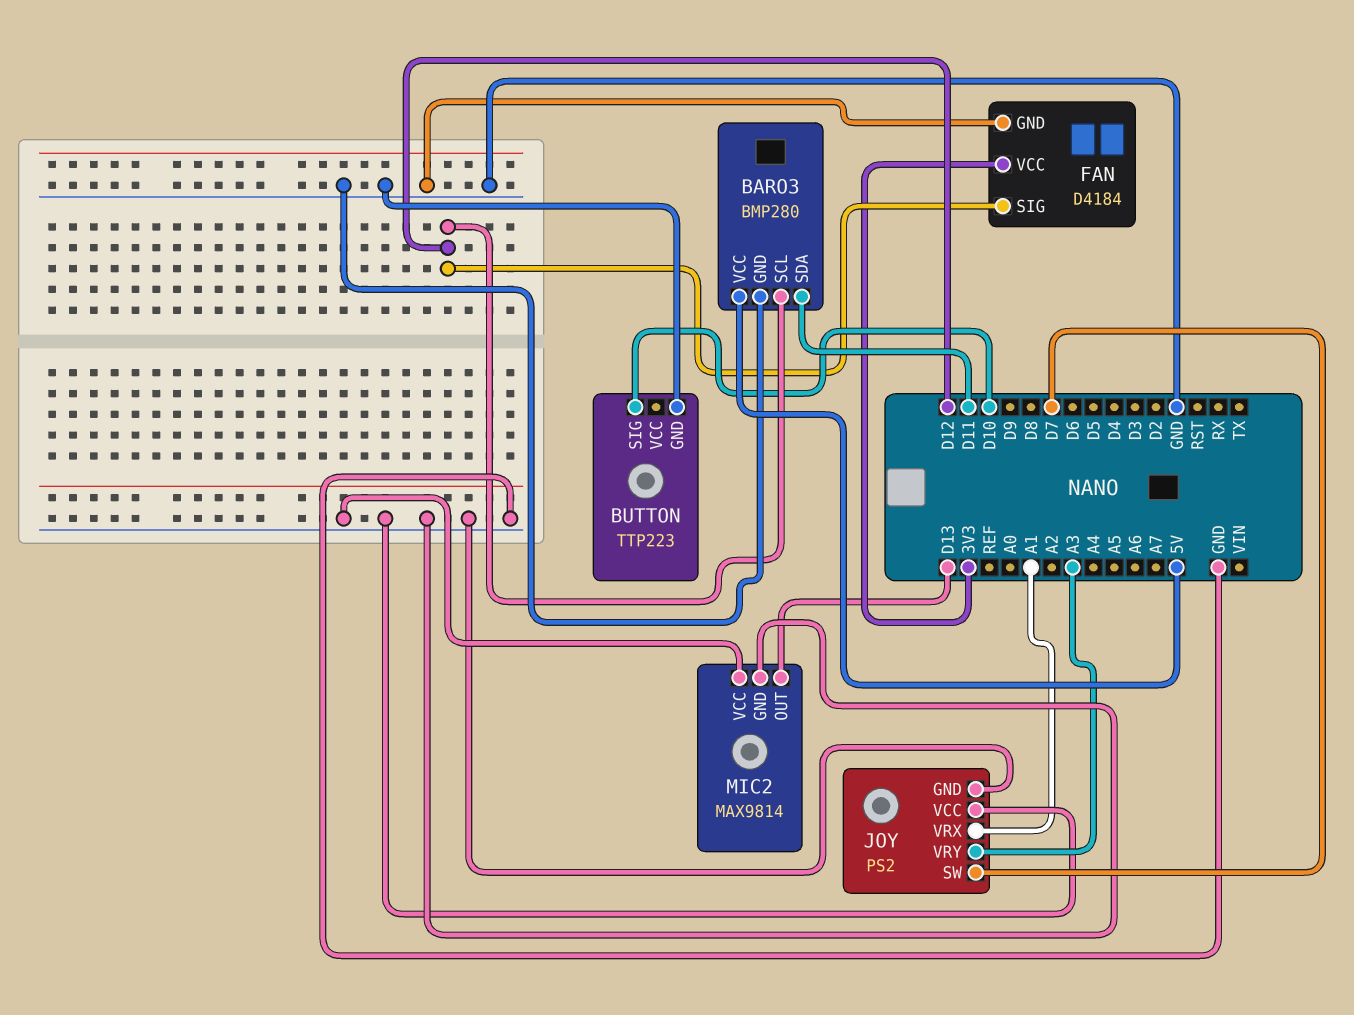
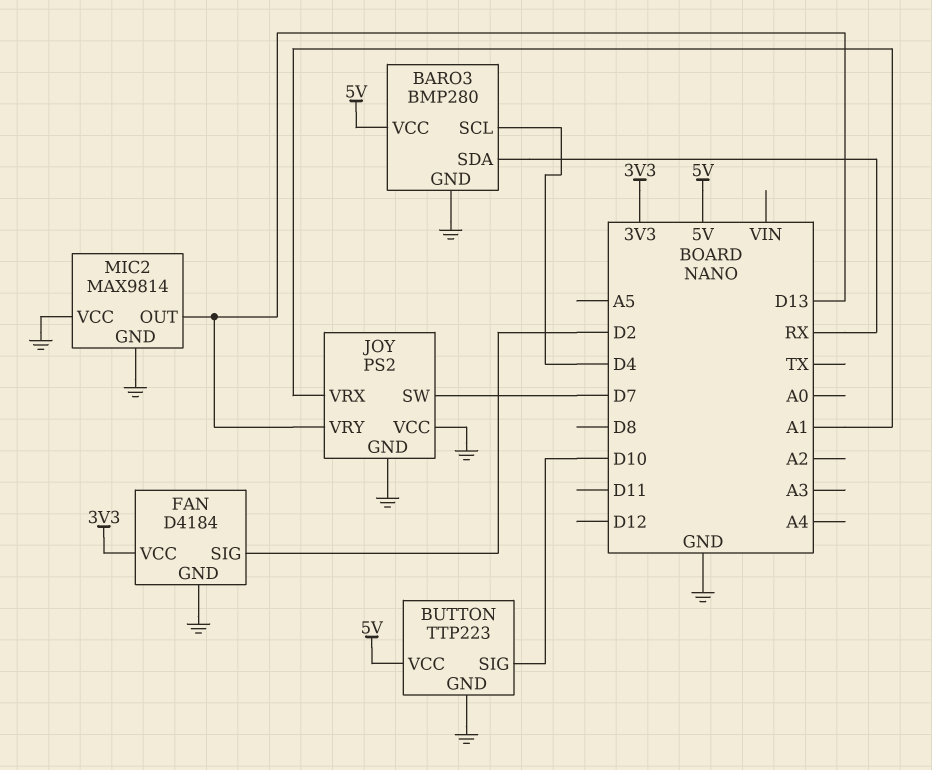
BARO3 pin SCL: D12 -> D4
BARO3 pin SDA: D11 -> RX
BUTTON pin VCC: none -> 5V
FAN pin SIG: D12 -> D2
JOY pin VRY: A3 -> D13

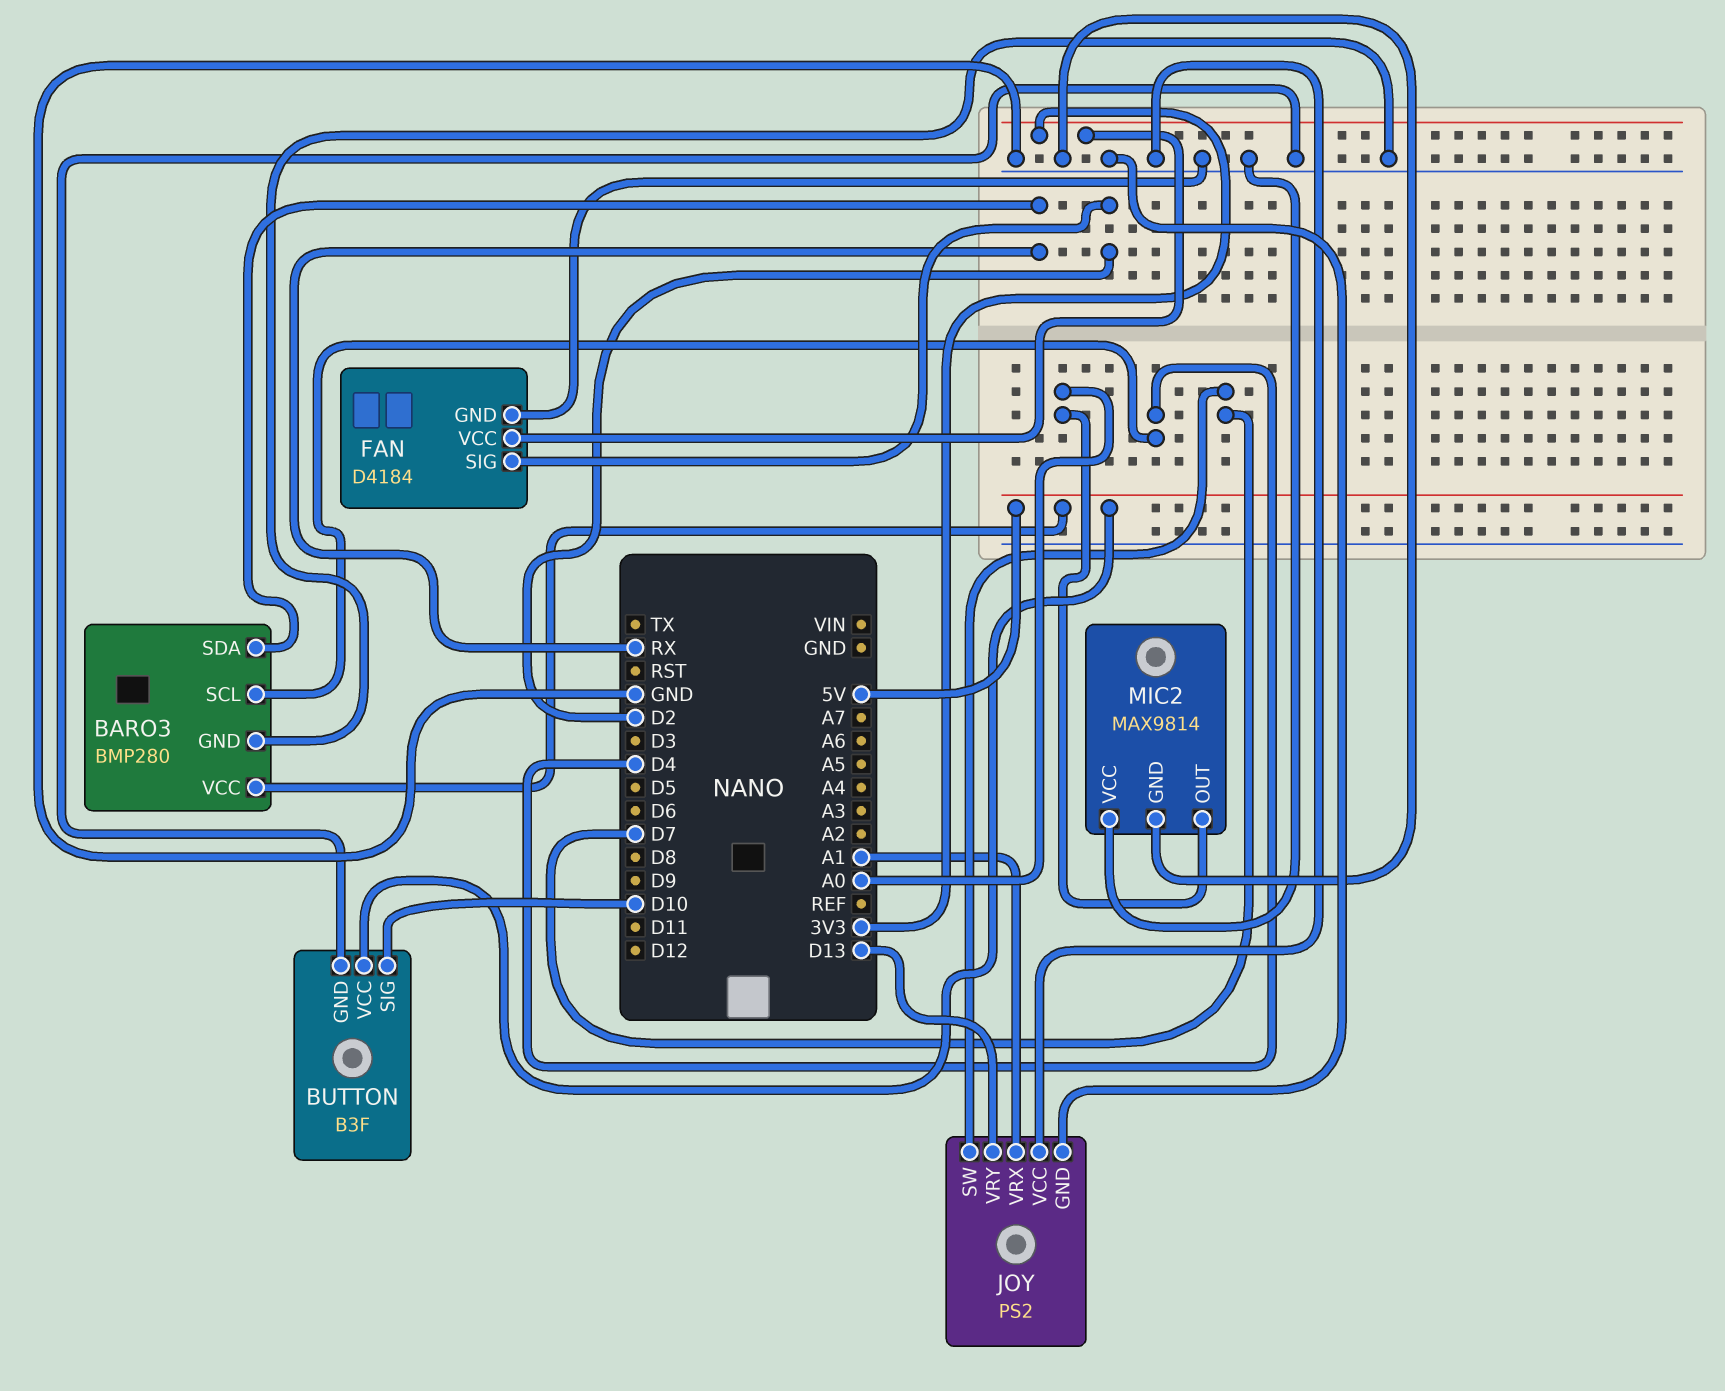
BUTTON: TTP223 -> B3F
MIC2 pin OUT: D13 -> A0

